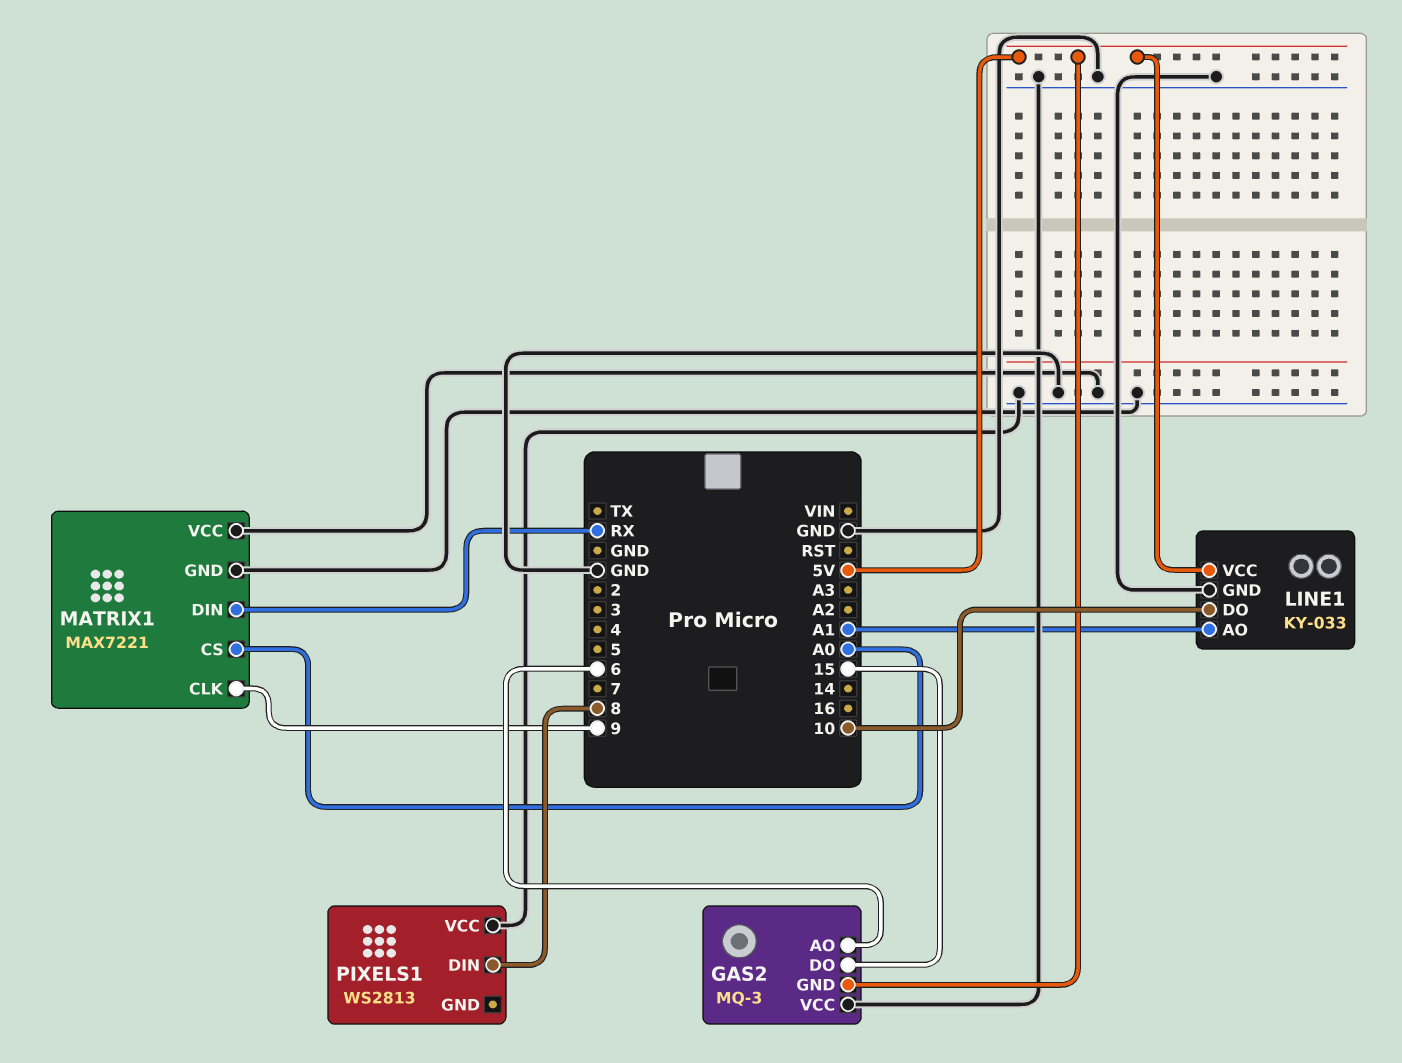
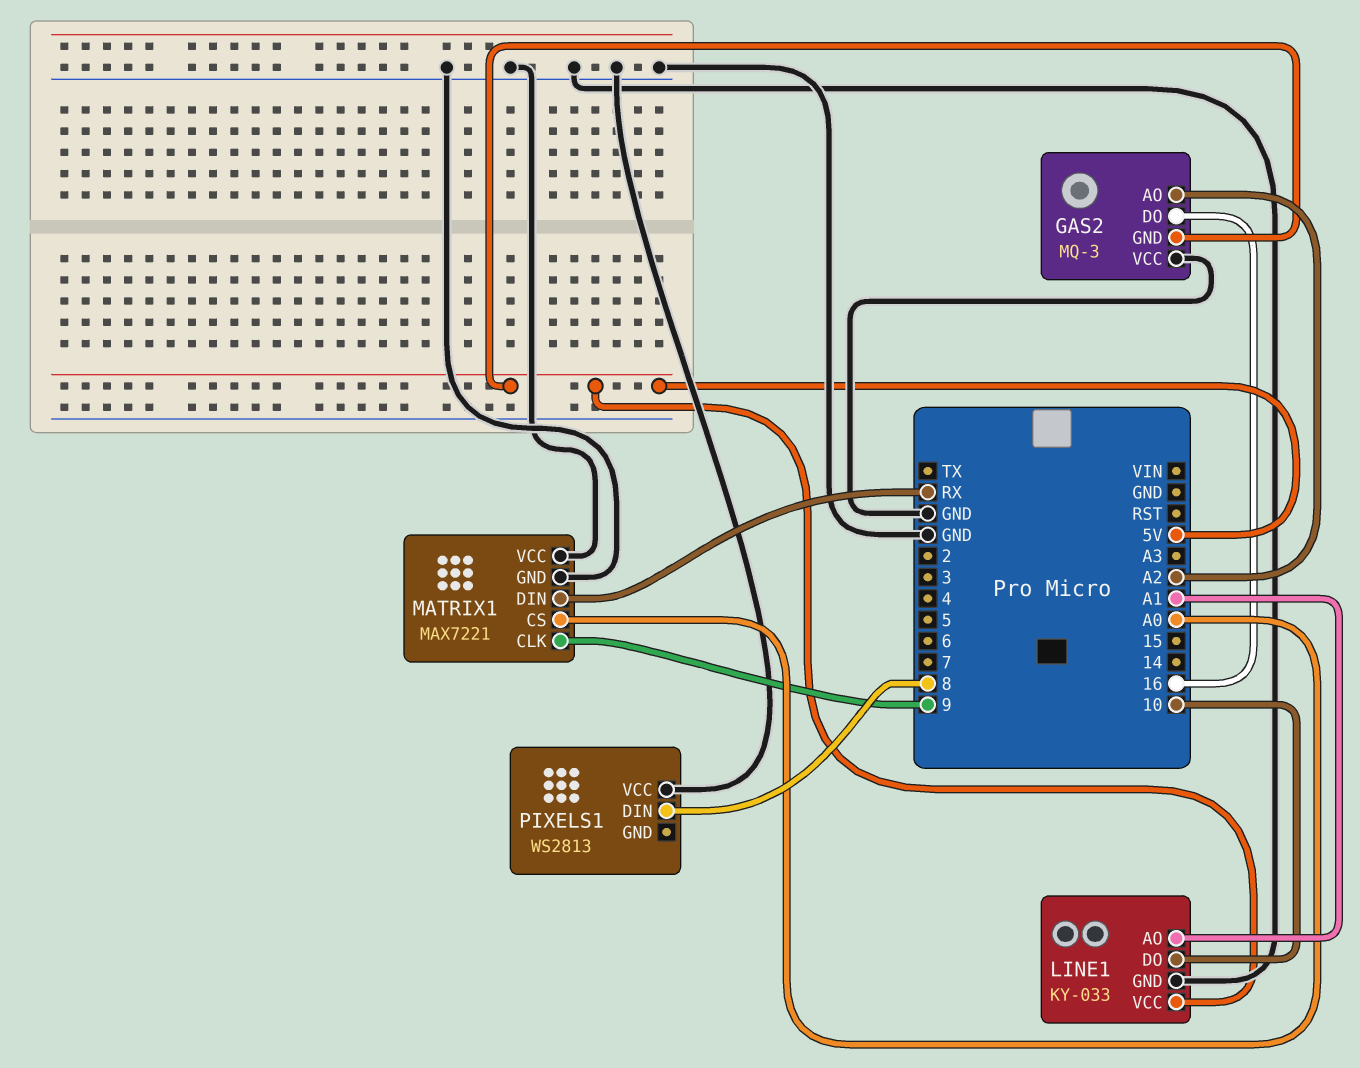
GAS2 pin AO: 6 -> A2
GAS2 pin DO: 15 -> 16

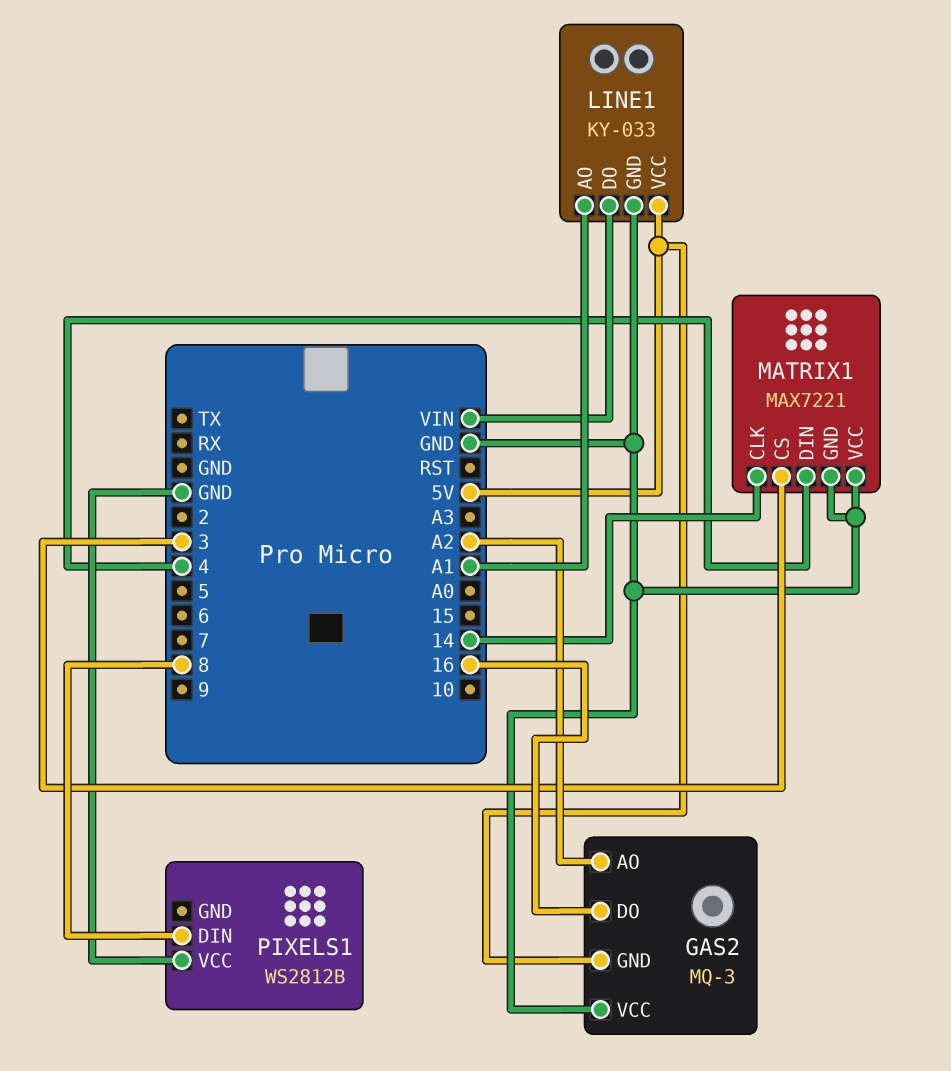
LINE1 pin DO: 10 -> VIN
MATRIX1 pin CLK: 9 -> 14
MATRIX1 pin CS: A0 -> 3
MATRIX1 pin DIN: RX -> 4
PIXELS1: WS2813 -> WS2812B

